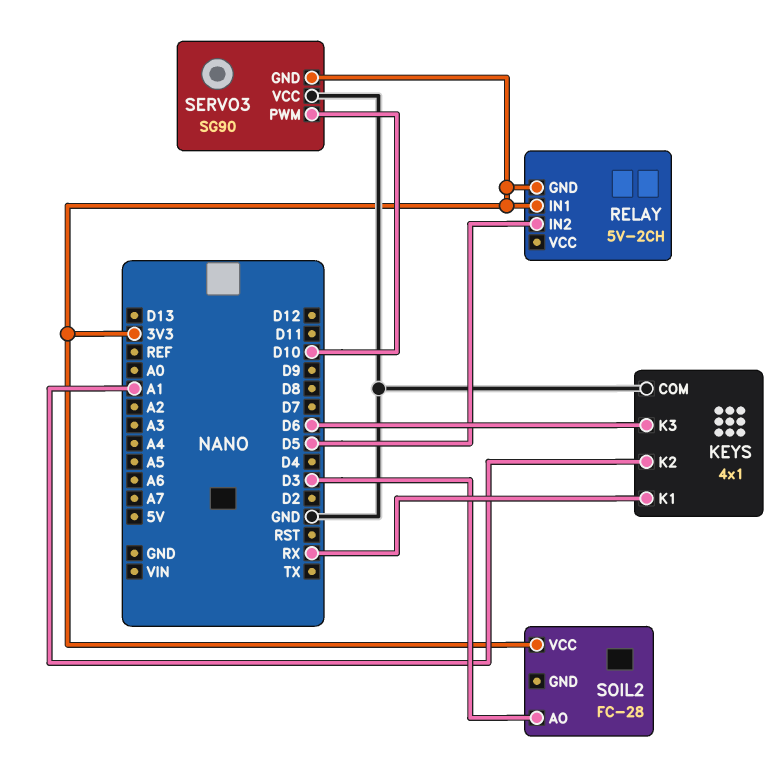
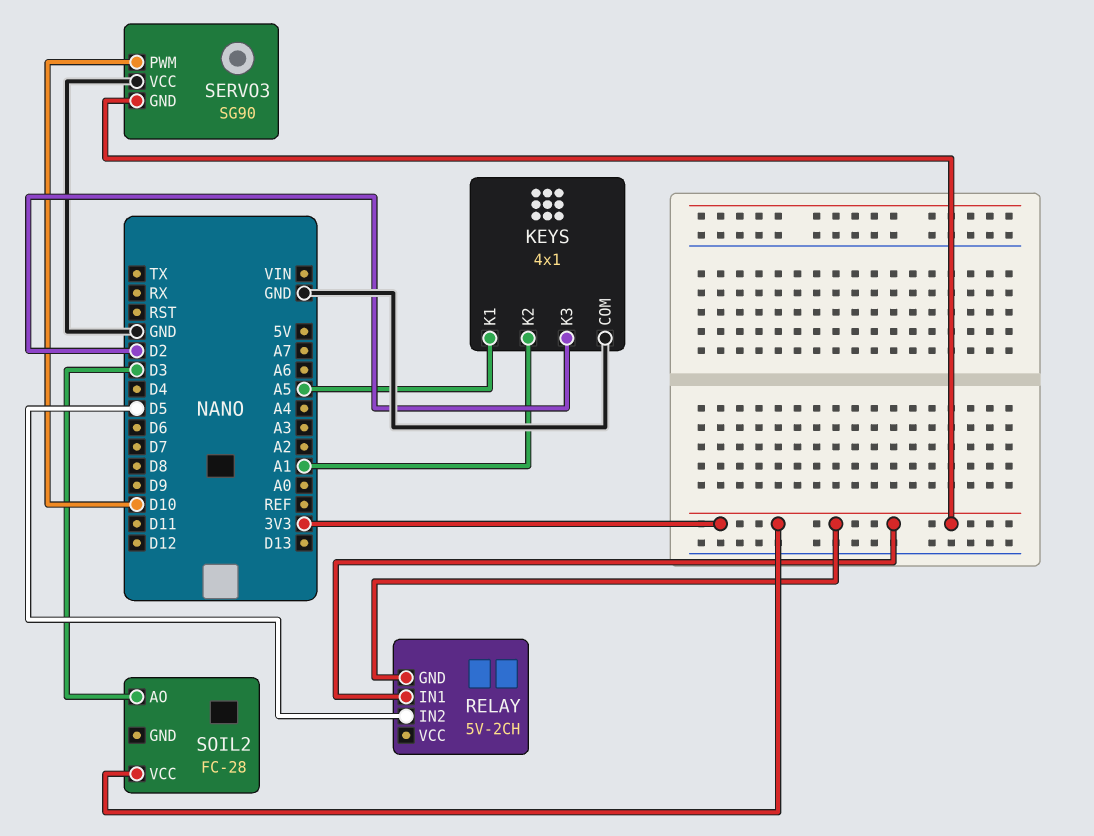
KEYS pin K1: RX -> A5
KEYS pin K3: D6 -> D2

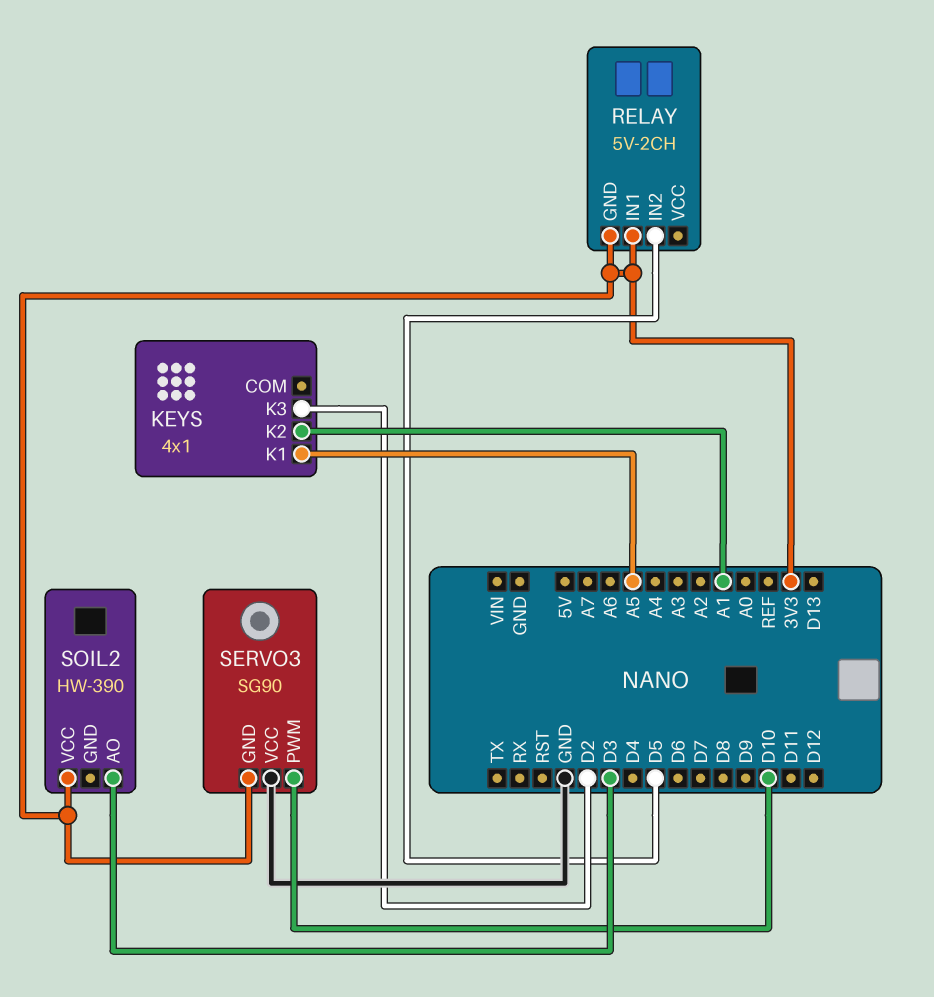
KEYS pin COM: GND -> none
SOIL2: FC-28 -> HW-390

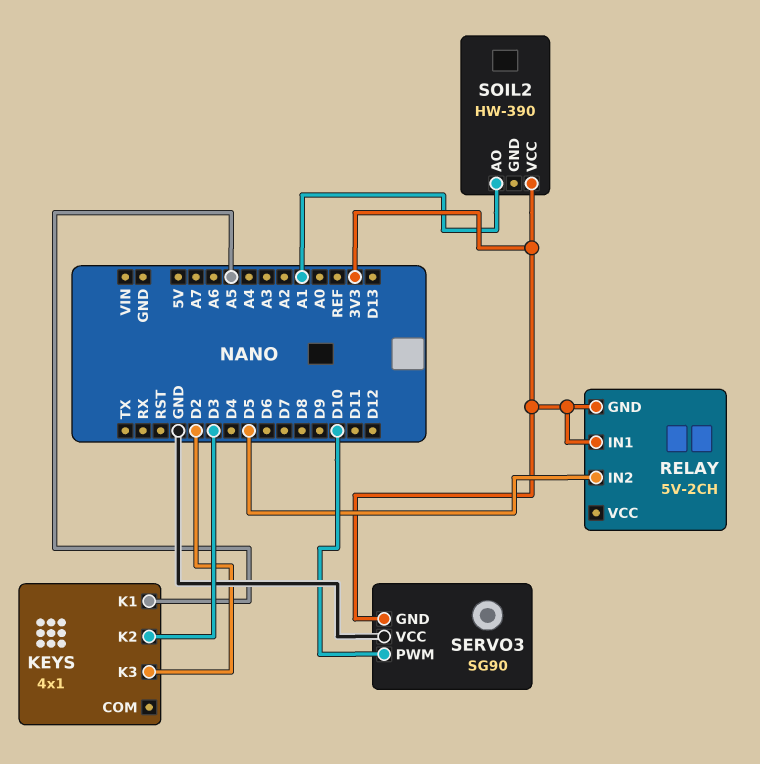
KEYS pin K2: A1 -> D3
SOIL2 pin AO: D3 -> A1

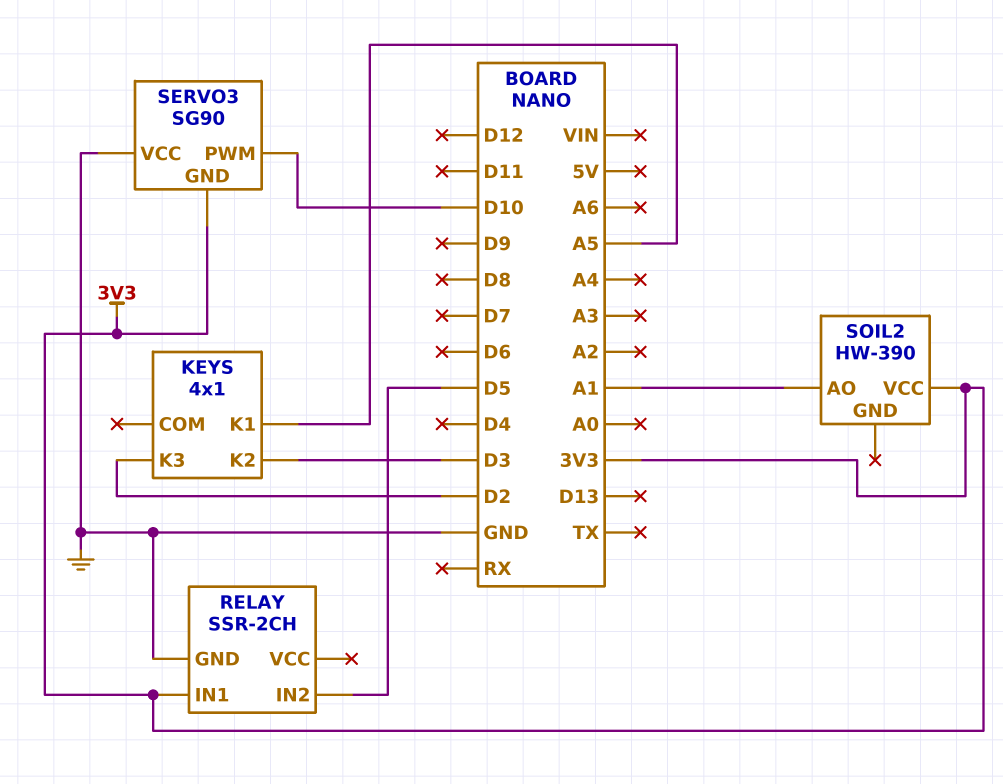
RELAY: 5V-2CH -> SSR-2CH
RELAY pin GND: 3V3 -> GND

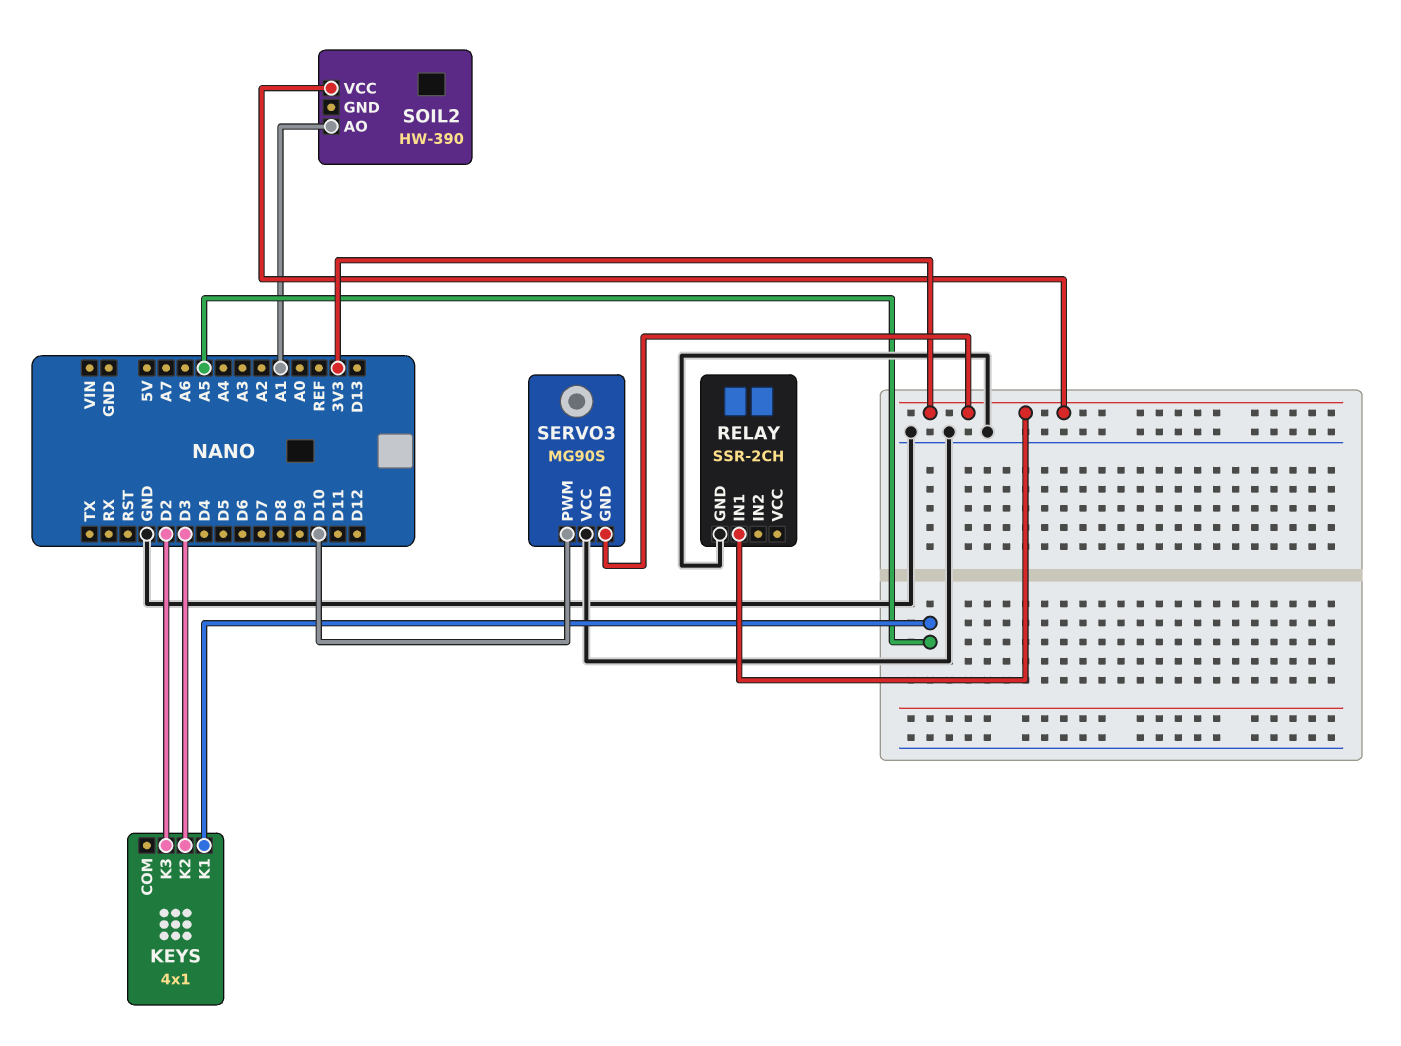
RELAY pin IN2: D5 -> none
SERVO3: SG90 -> MG90S

